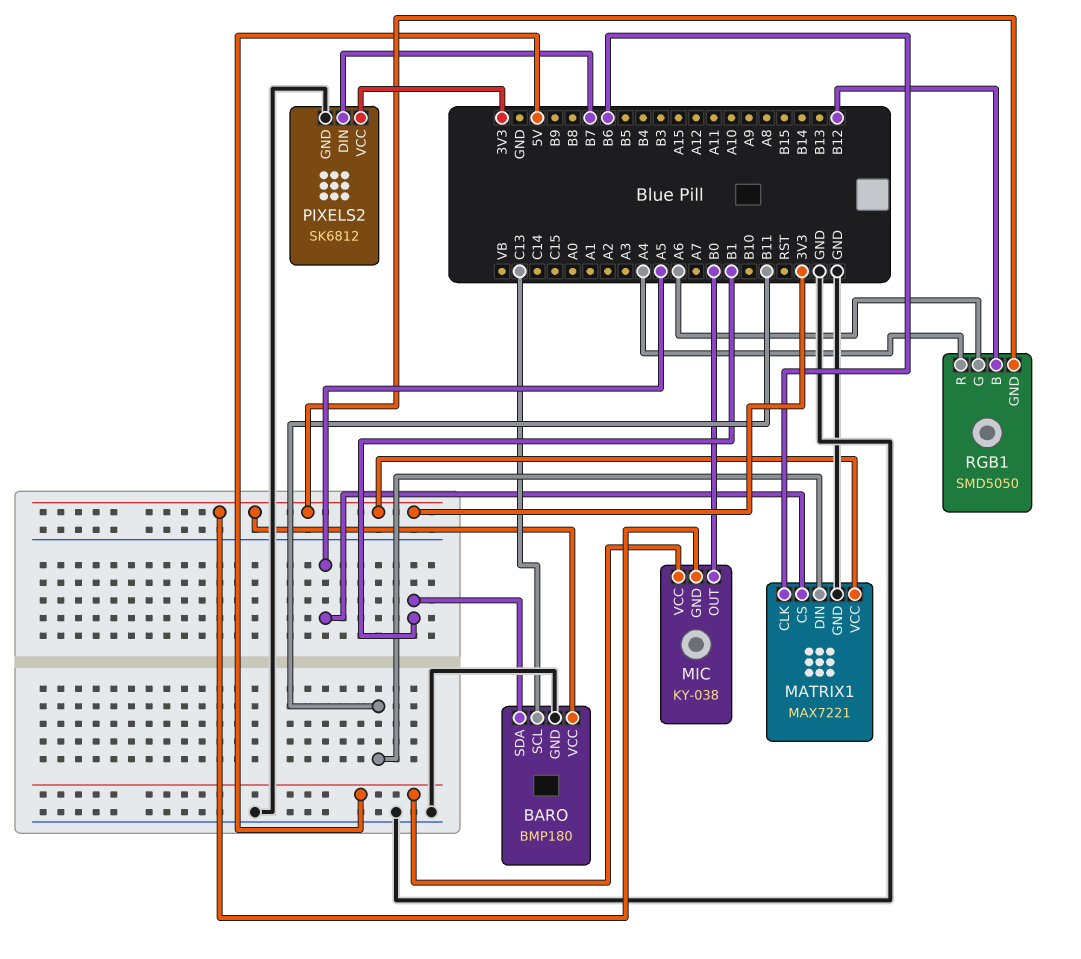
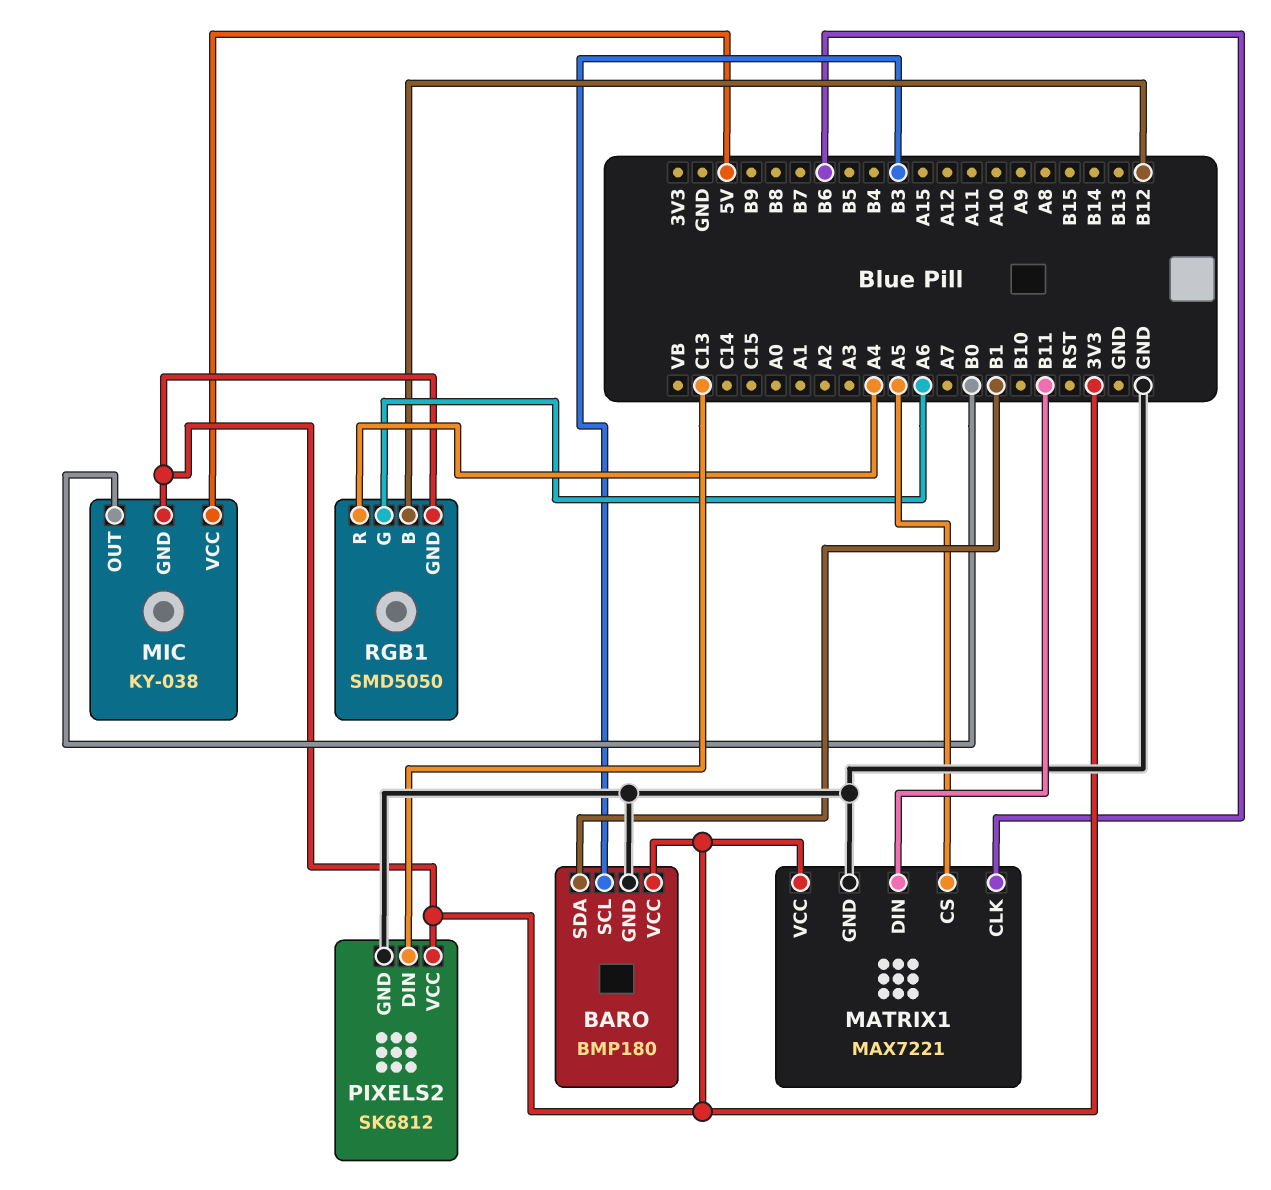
BARO pin SCL: C13 -> B3
PIXELS2 pin DIN: B7 -> C13

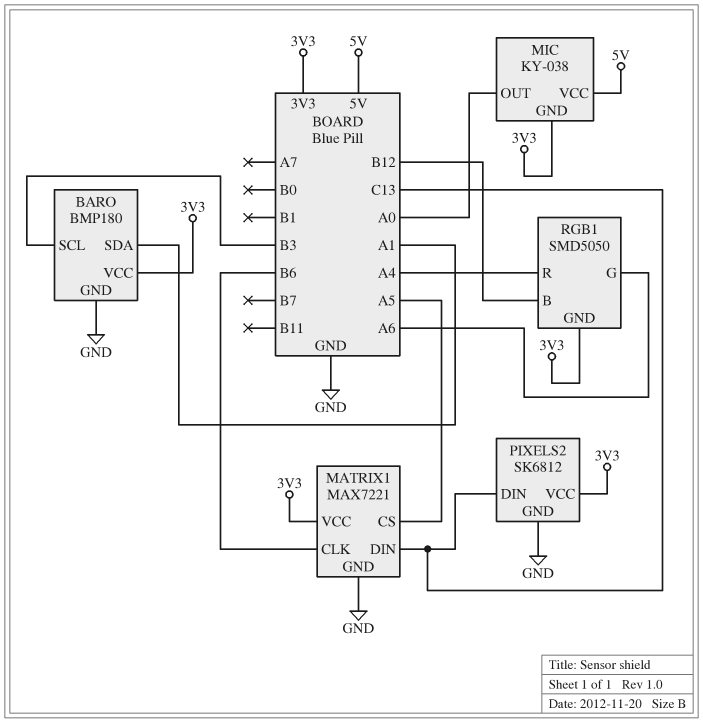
BARO pin SDA: B1 -> A1
MATRIX1 pin DIN: B11 -> C13
MIC pin OUT: B0 -> A0

